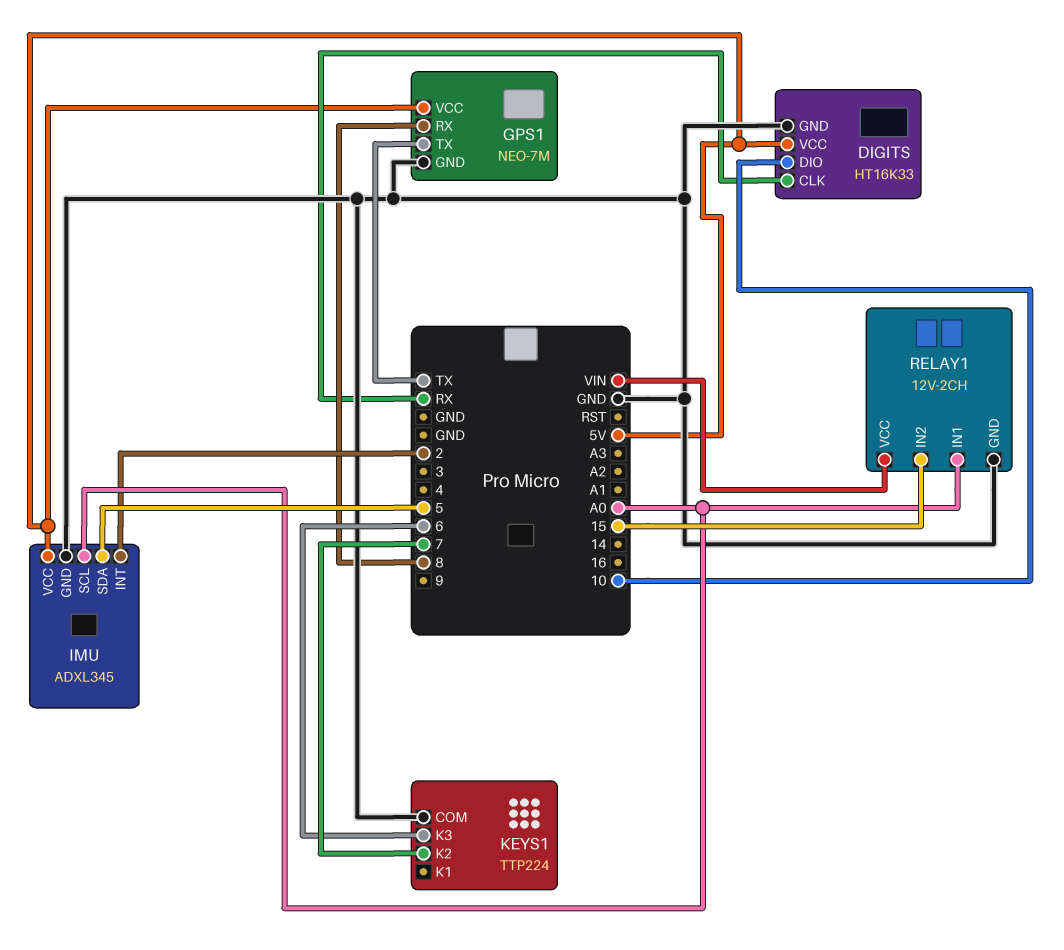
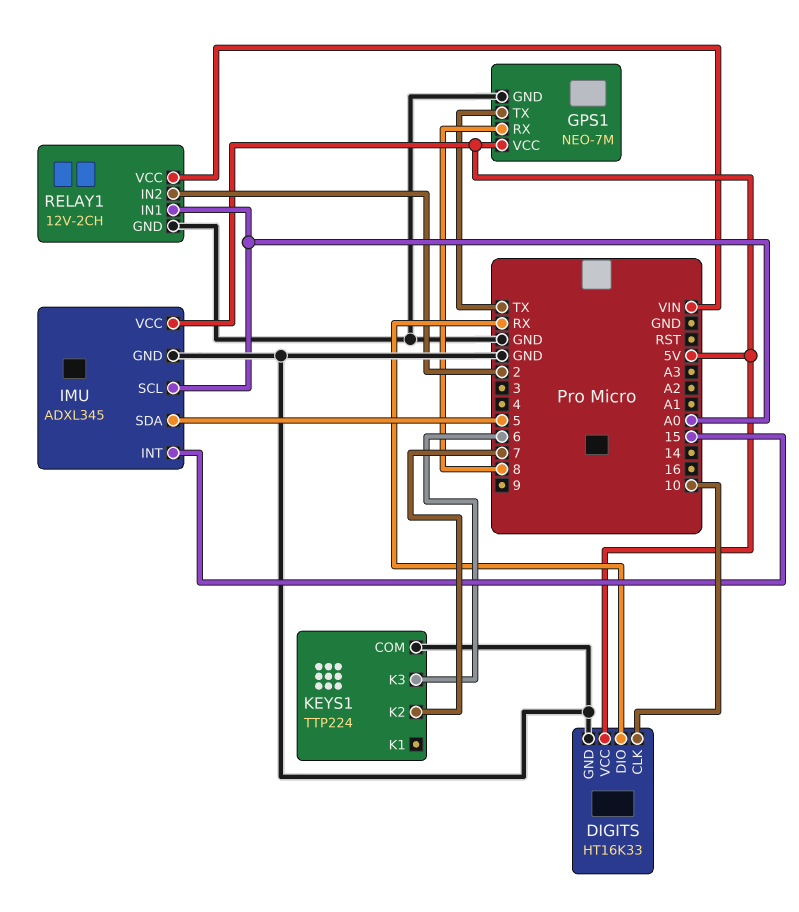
DIGITS pin CLK: RX -> 10
DIGITS pin DIO: 10 -> RX
IMU pin INT: 2 -> 15
RELAY1 pin IN2: 15 -> 2

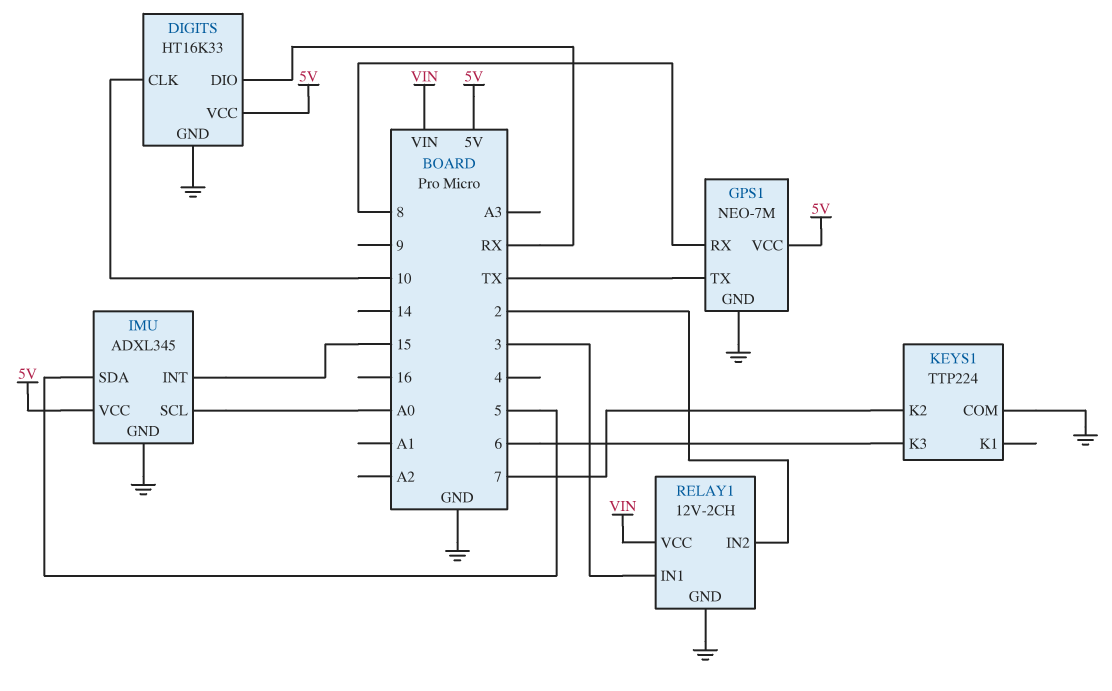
RELAY1 pin IN1: A0 -> 3

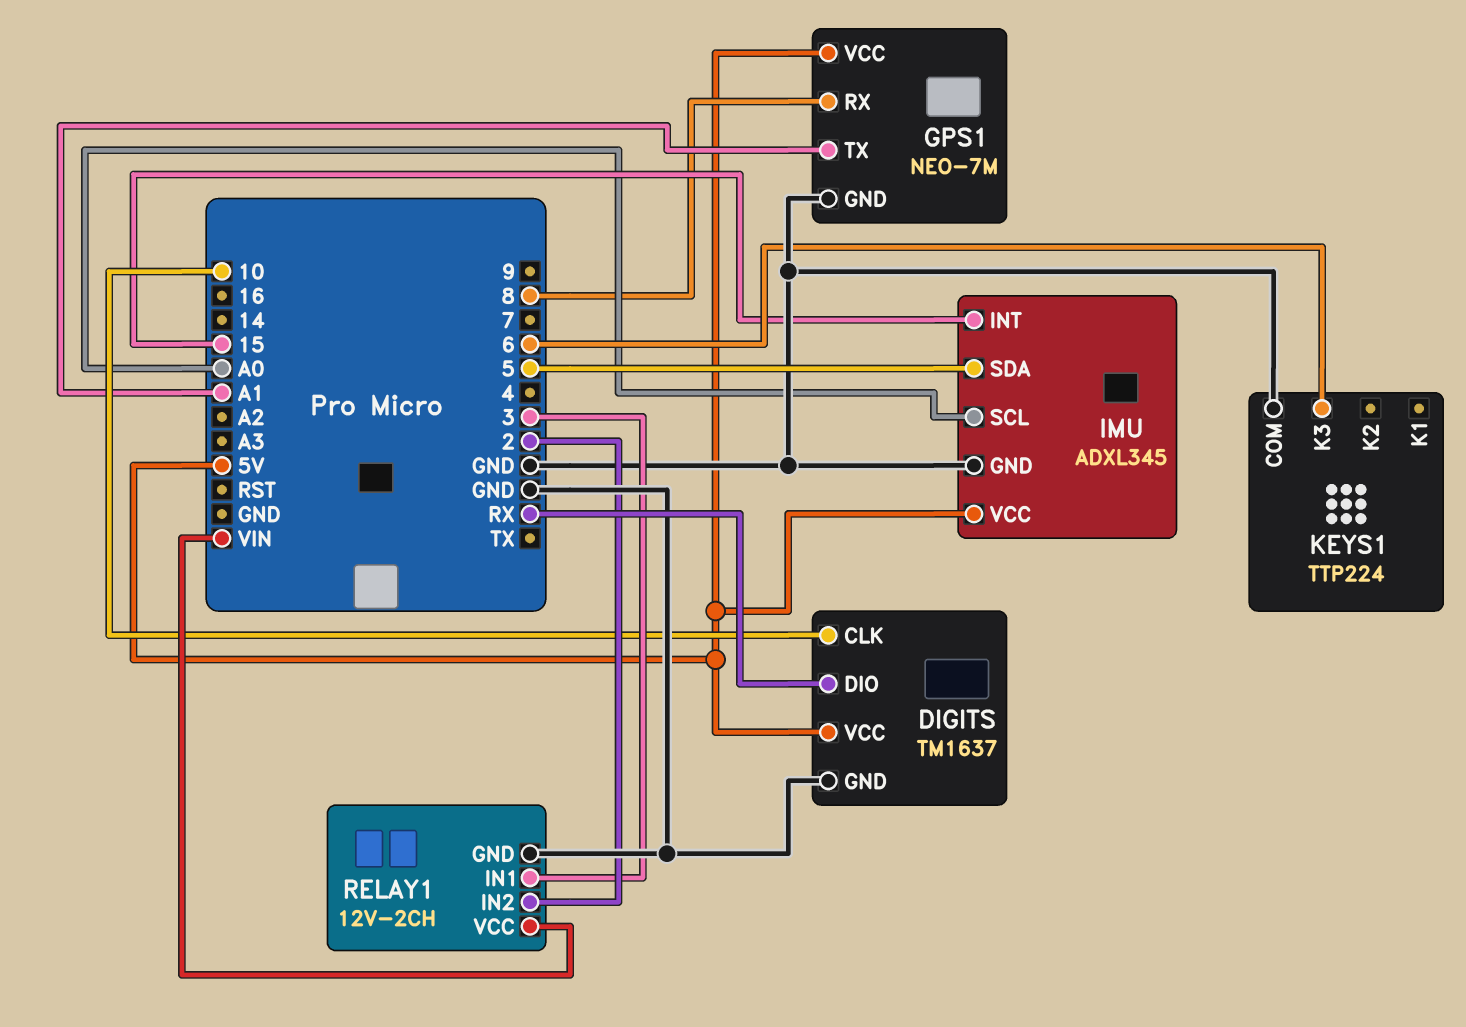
DIGITS: HT16K33 -> TM1637
GPS1 pin TX: TX -> A1
KEYS1 pin K2: 7 -> none

